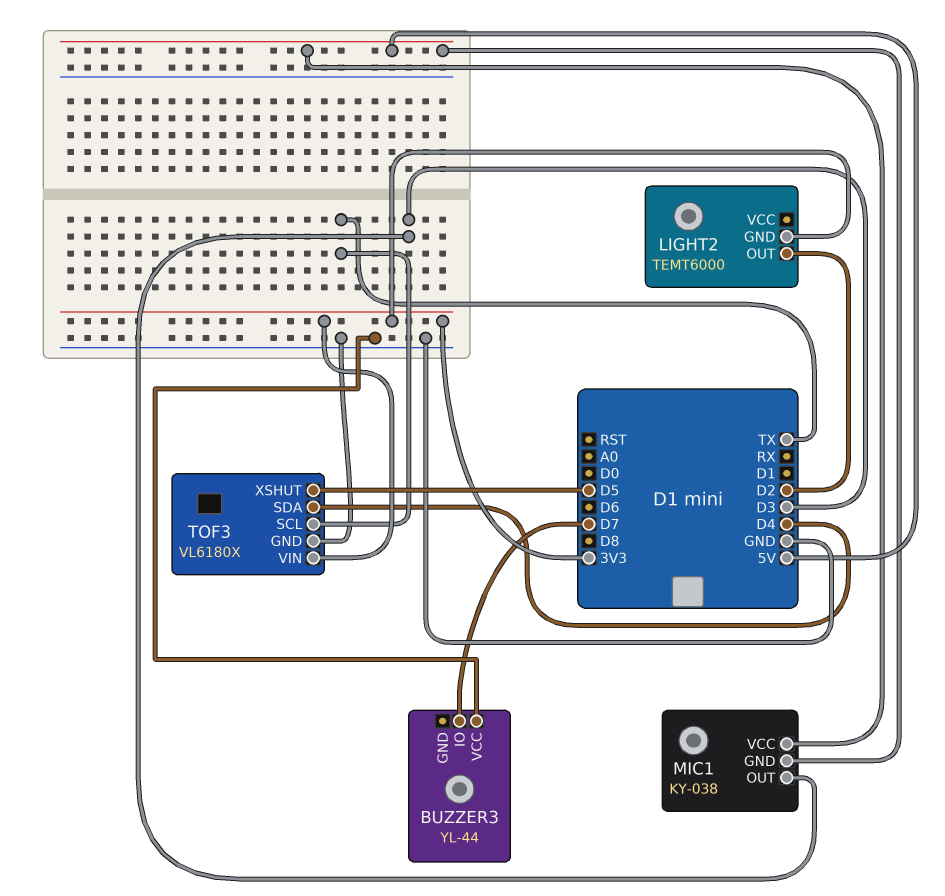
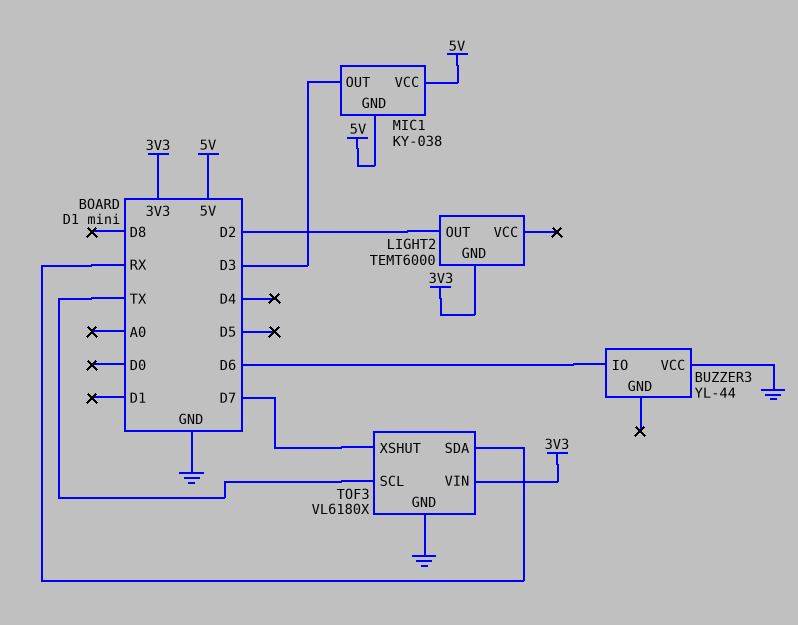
BUZZER3 pin IO: D7 -> D6
TOF3 pin SDA: D4 -> RX
TOF3 pin XSHUT: D5 -> D7

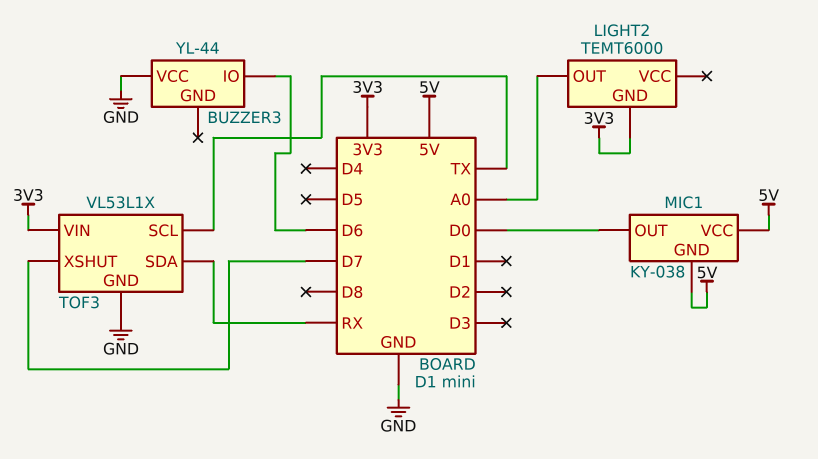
LIGHT2 pin OUT: D2 -> A0
MIC1 pin OUT: D3 -> D0
TOF3: VL6180X -> VL53L1X

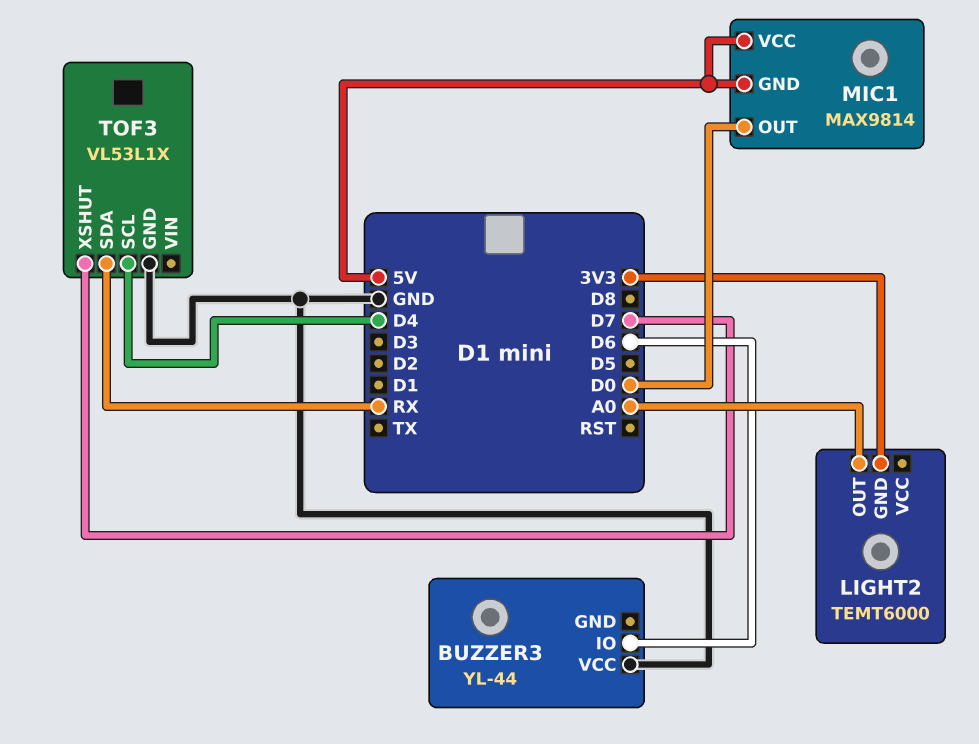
MIC1: KY-038 -> MAX9814
TOF3 pin SCL: TX -> D4
TOF3 pin VIN: 3V3 -> none

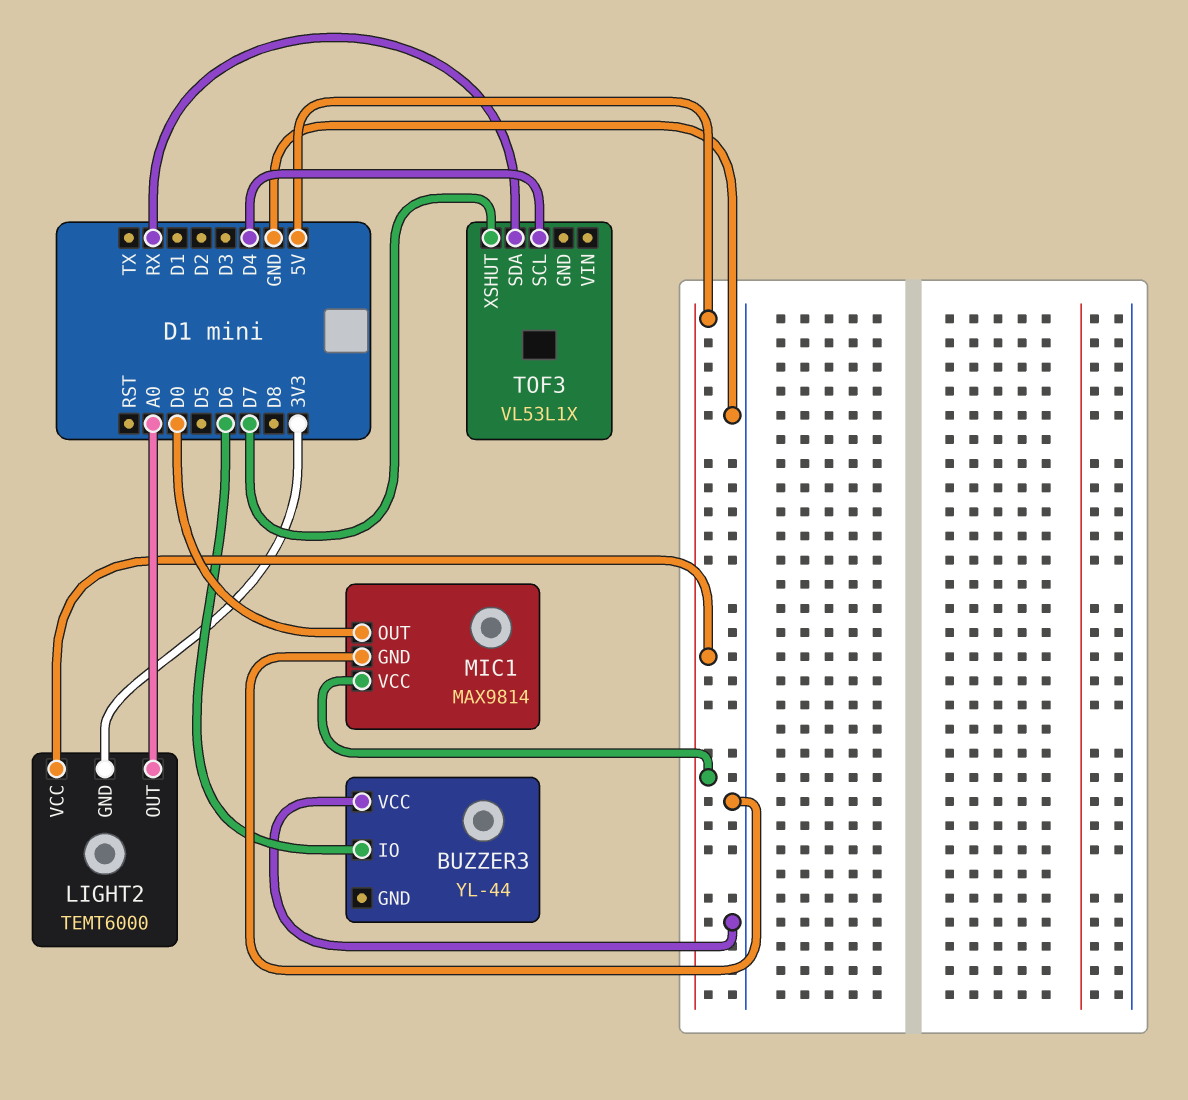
LIGHT2 pin VCC: none -> 5V
MIC1 pin GND: 5V -> GND
TOF3 pin GND: GND -> none

